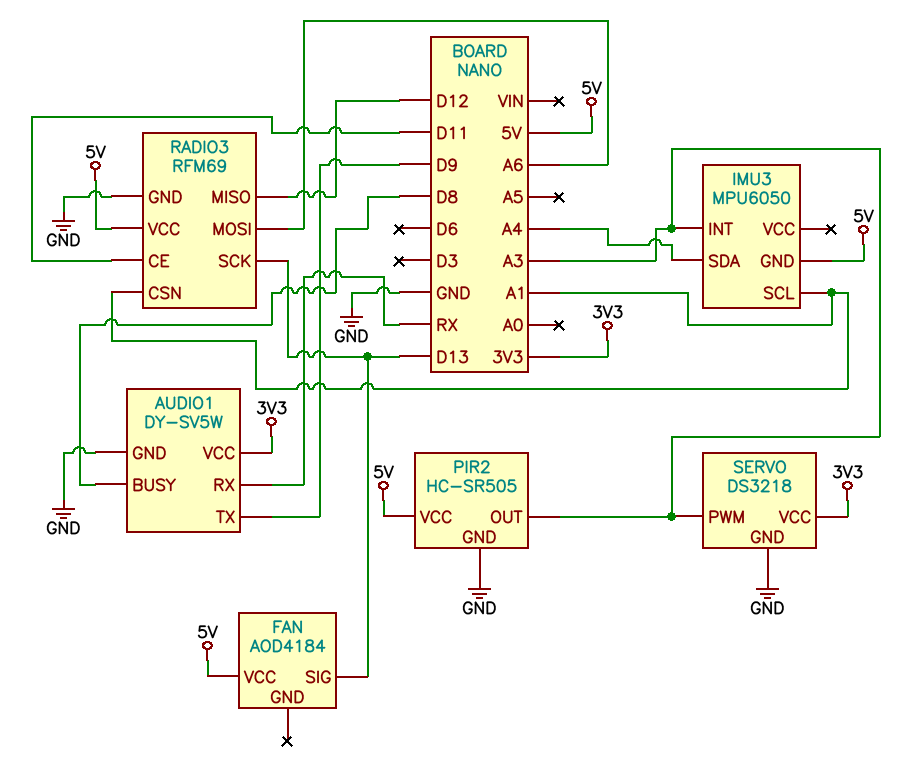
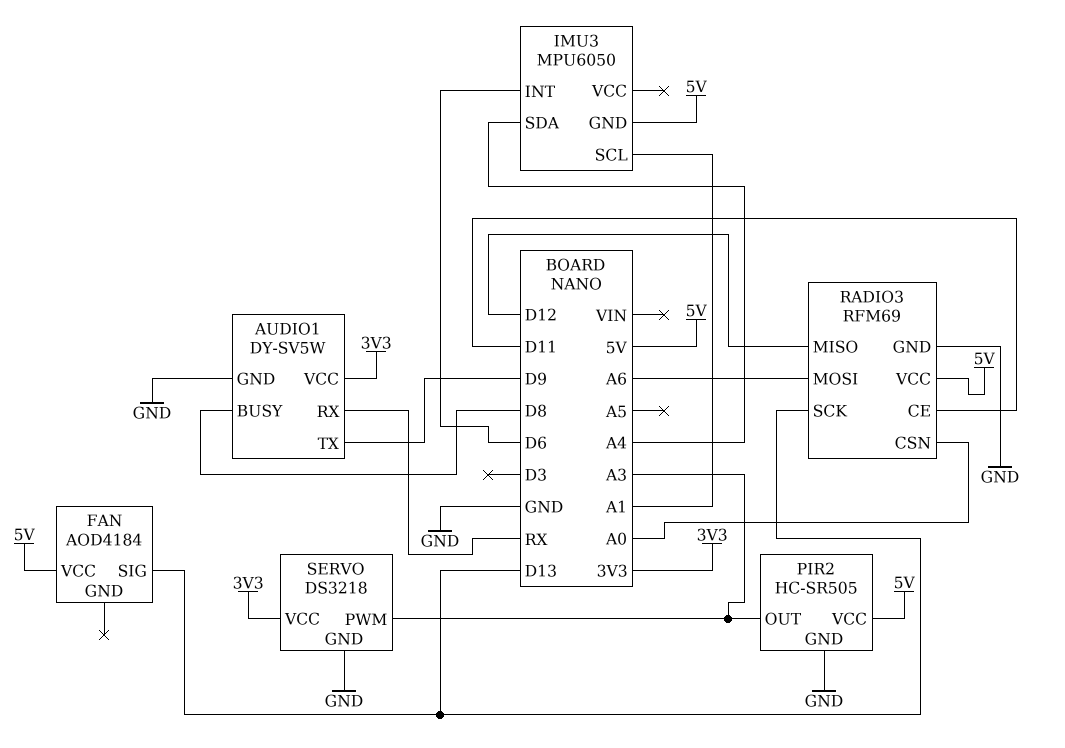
IMU3 pin INT: A3 -> D6
RADIO3 pin CSN: A1 -> A0

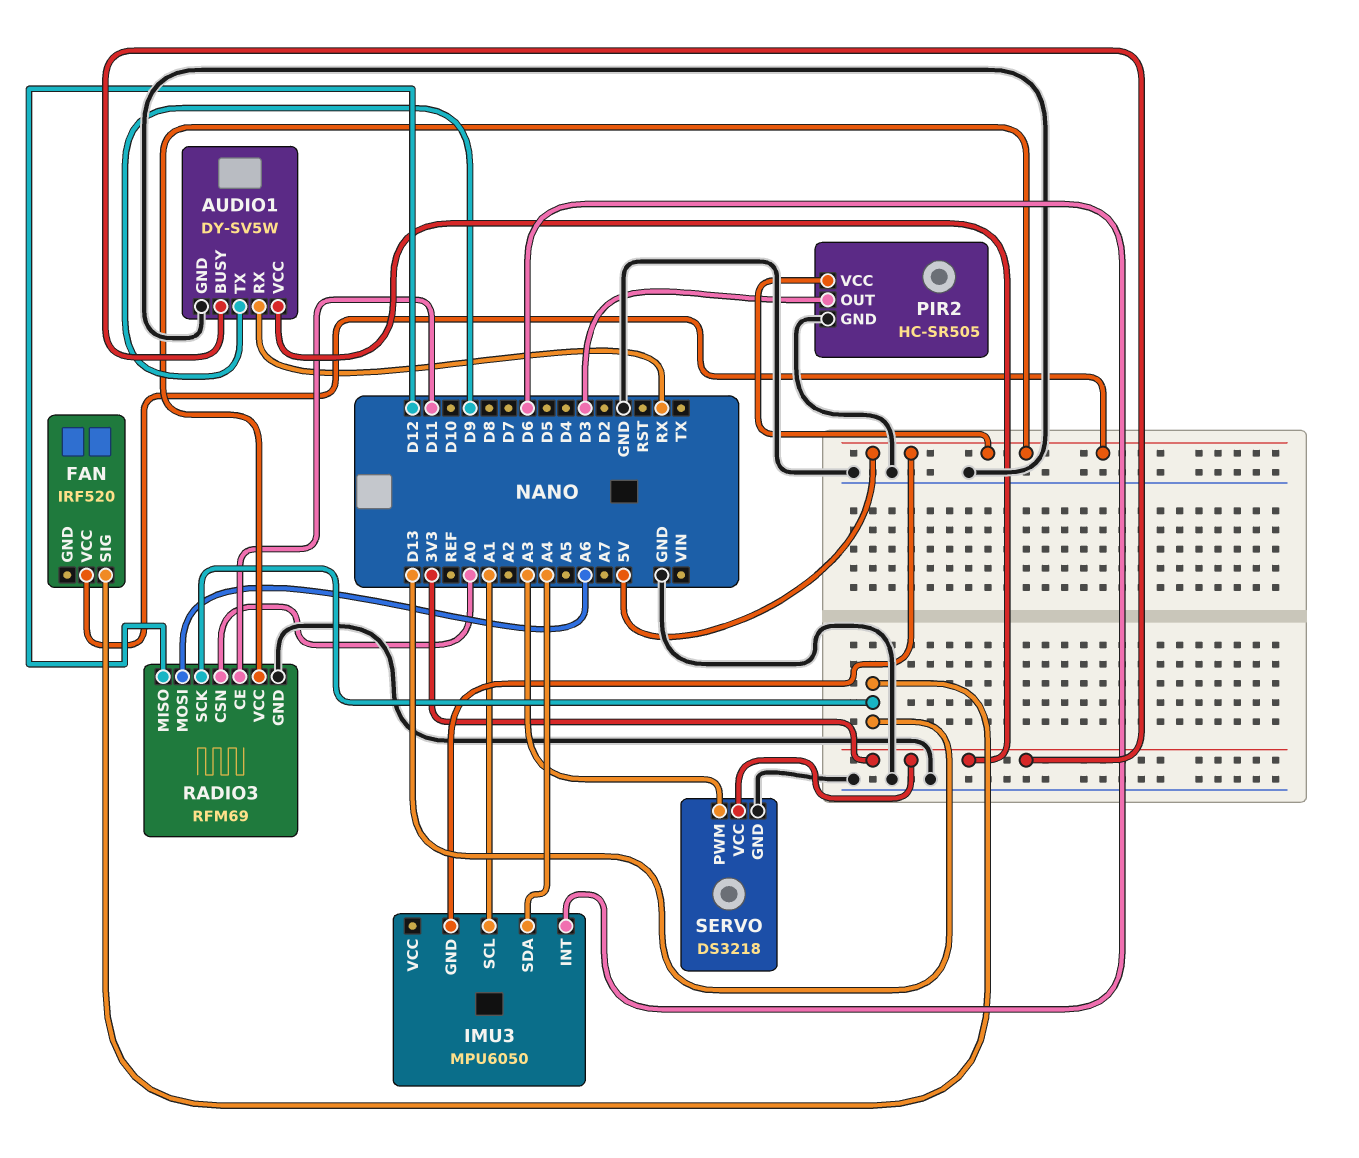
AUDIO1 pin BUSY: D8 -> 3V3
FAN: AOD4184 -> IRF520
PIR2 pin OUT: A3 -> D3

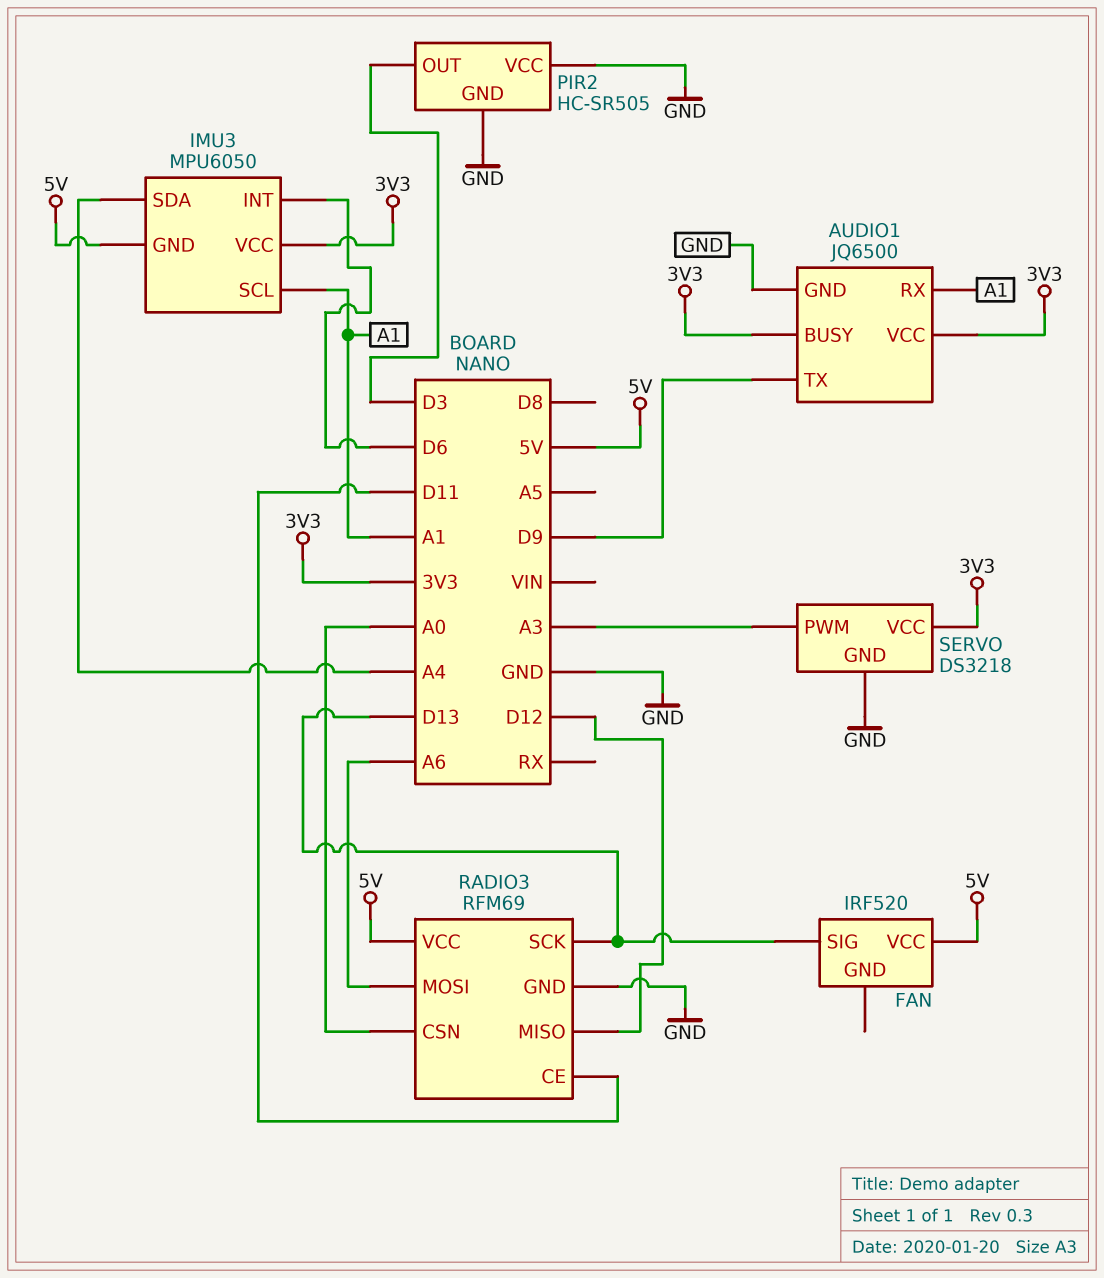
AUDIO1: DY-SV5W -> JQ6500
AUDIO1 pin RX: RX -> A1
IMU3 pin VCC: none -> 3V3
PIR2 pin VCC: 5V -> GND

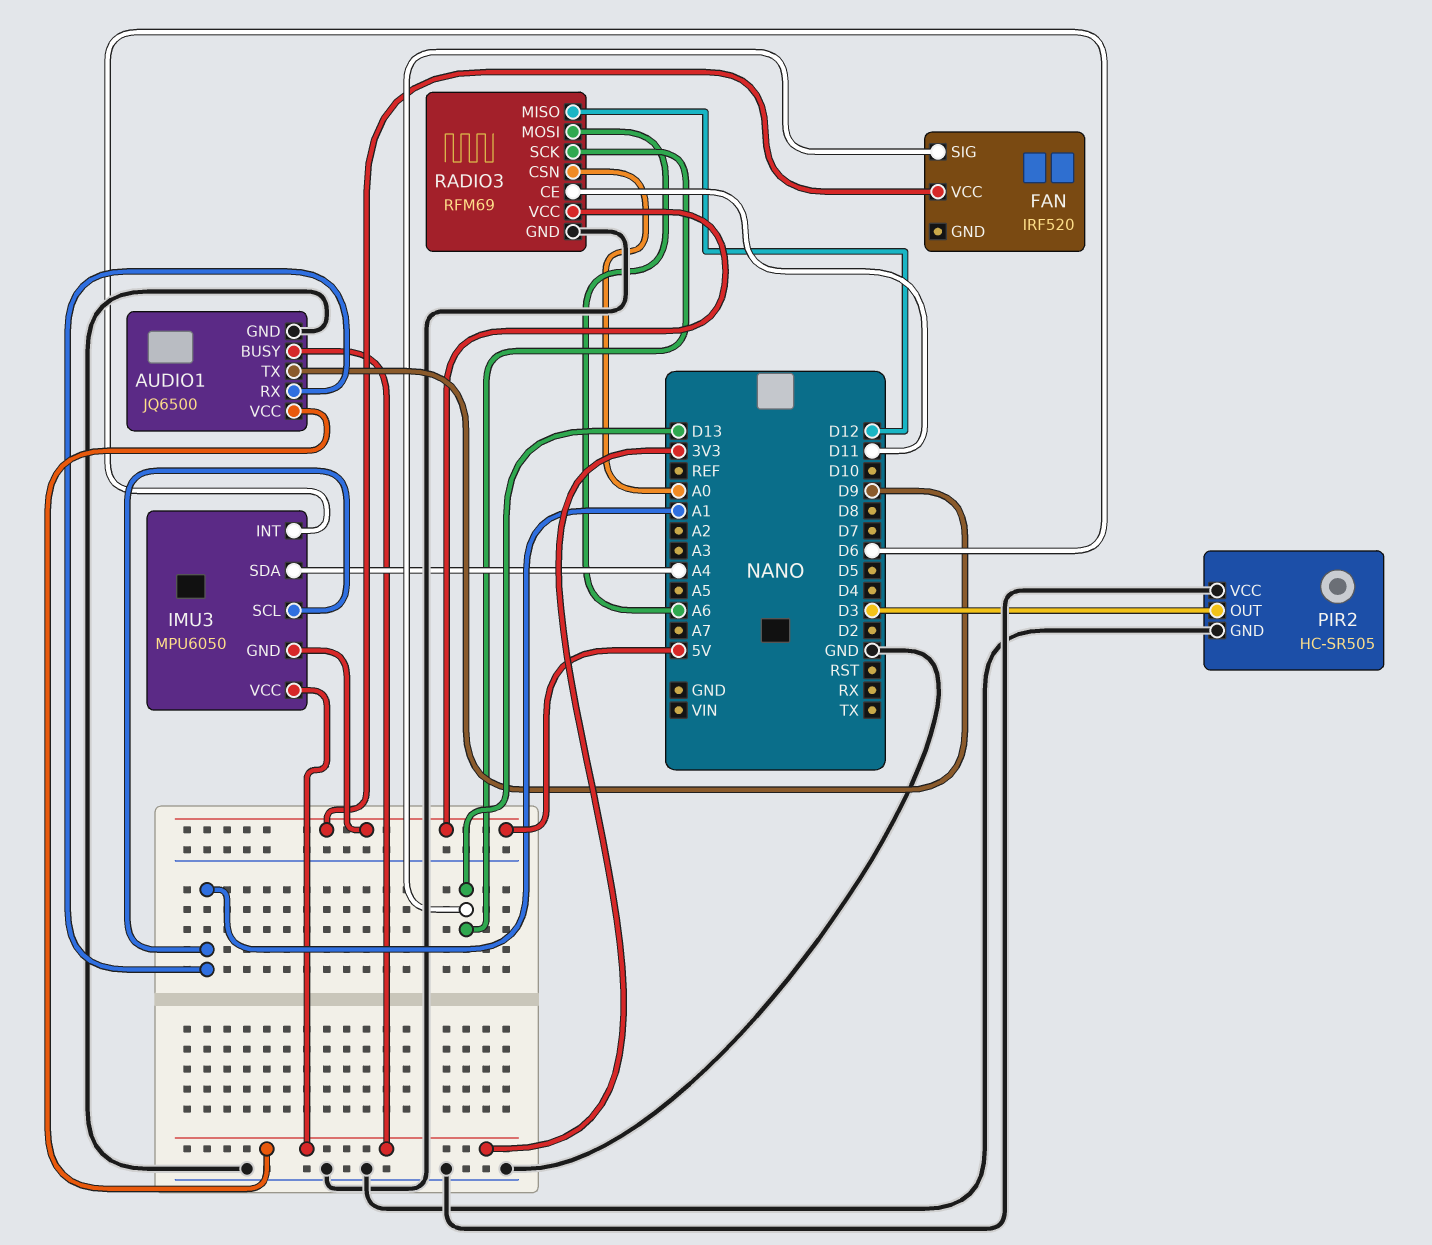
SERVO: DS3218 -> none
SERVO pin GND: GND -> none
SERVO pin PWM: A3 -> none
SERVO pin VCC: 3V3 -> none

